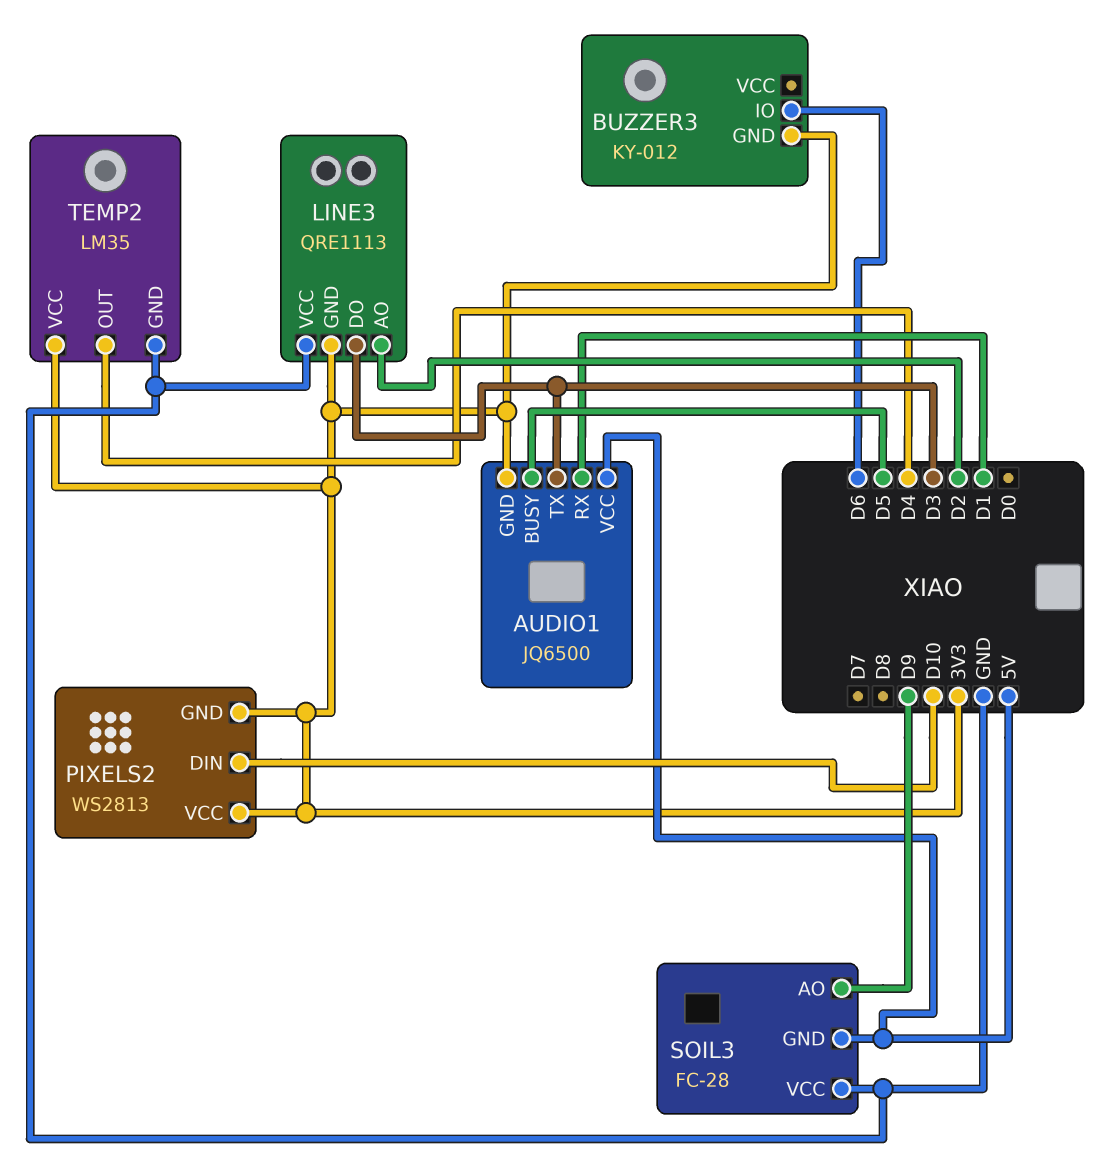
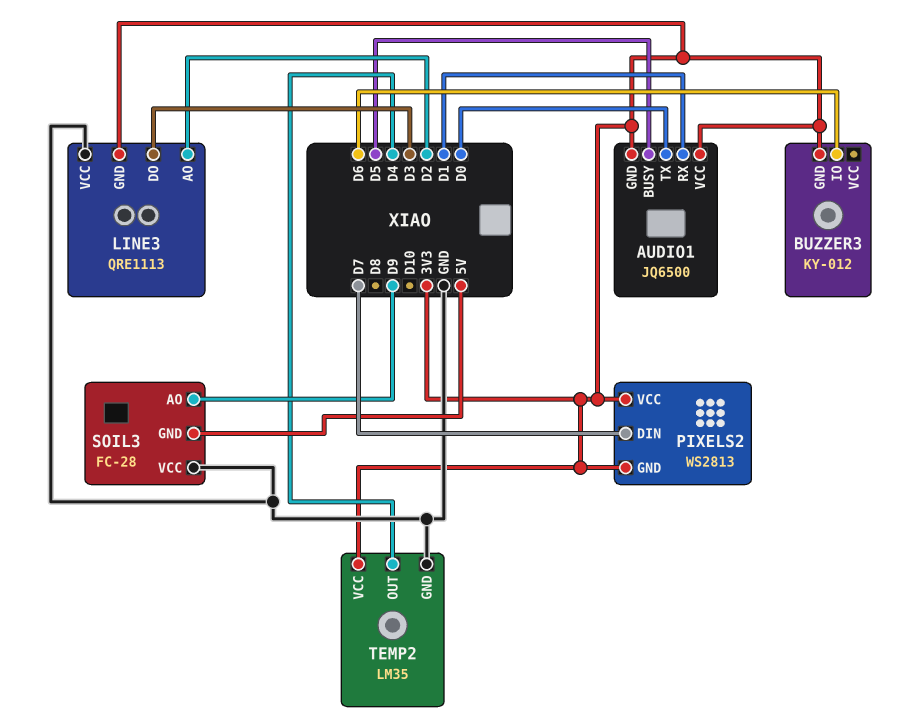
AUDIO1 pin TX: D3 -> D0
AUDIO1 pin VCC: 5V -> 3V3
PIXELS2 pin DIN: D10 -> D7

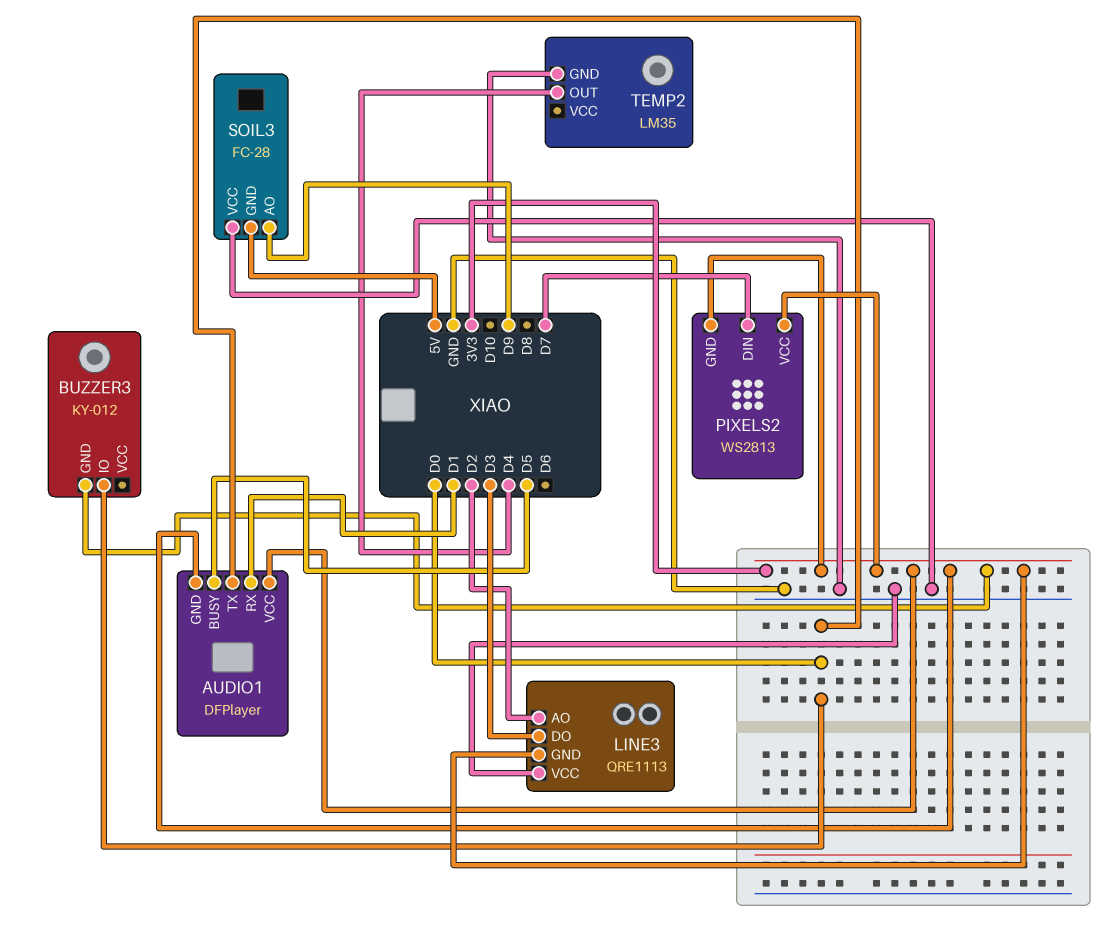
AUDIO1: JQ6500 -> DFPlayer
BUZZER3 pin IO: D6 -> D0
TEMP2 pin VCC: 3V3 -> none

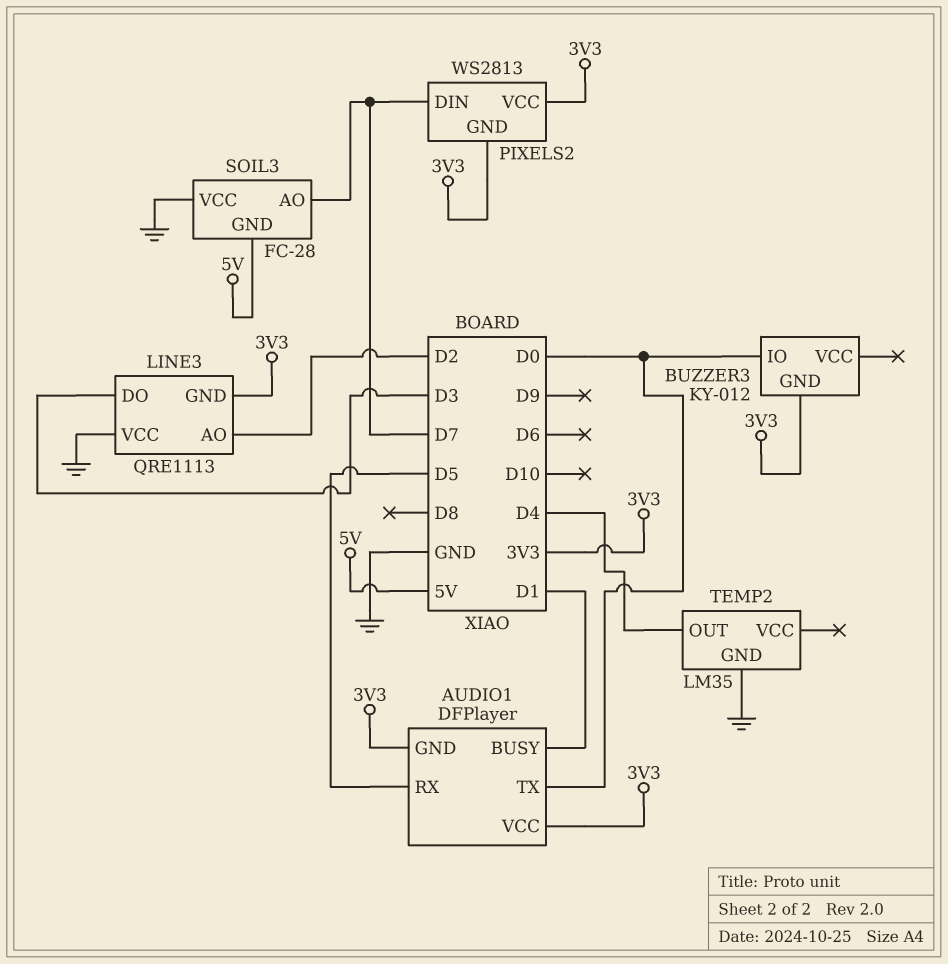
AUDIO1 pin BUSY: D5 -> D1
AUDIO1 pin RX: D1 -> D5
SOIL3 pin AO: D9 -> D7

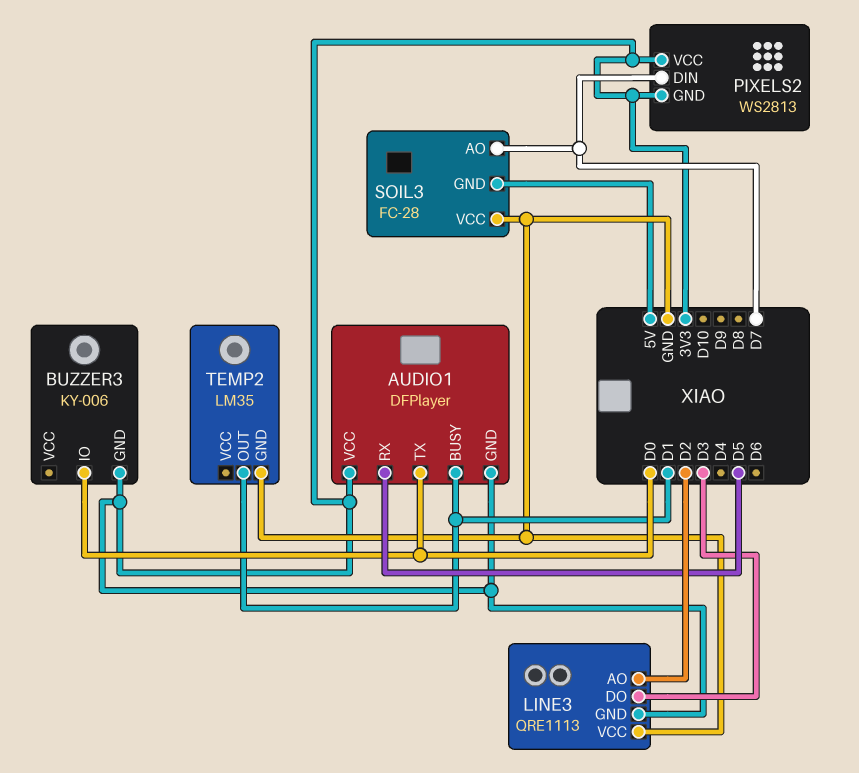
BUZZER3: KY-012 -> KY-006
TEMP2 pin OUT: D4 -> D1

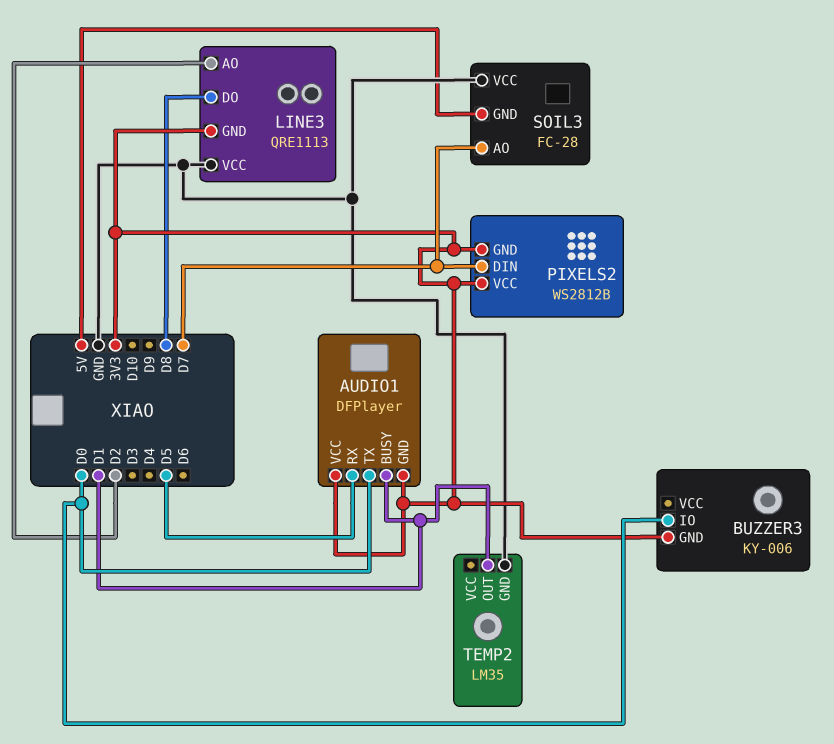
LINE3 pin DO: D3 -> D8
PIXELS2: WS2813 -> WS2812B

